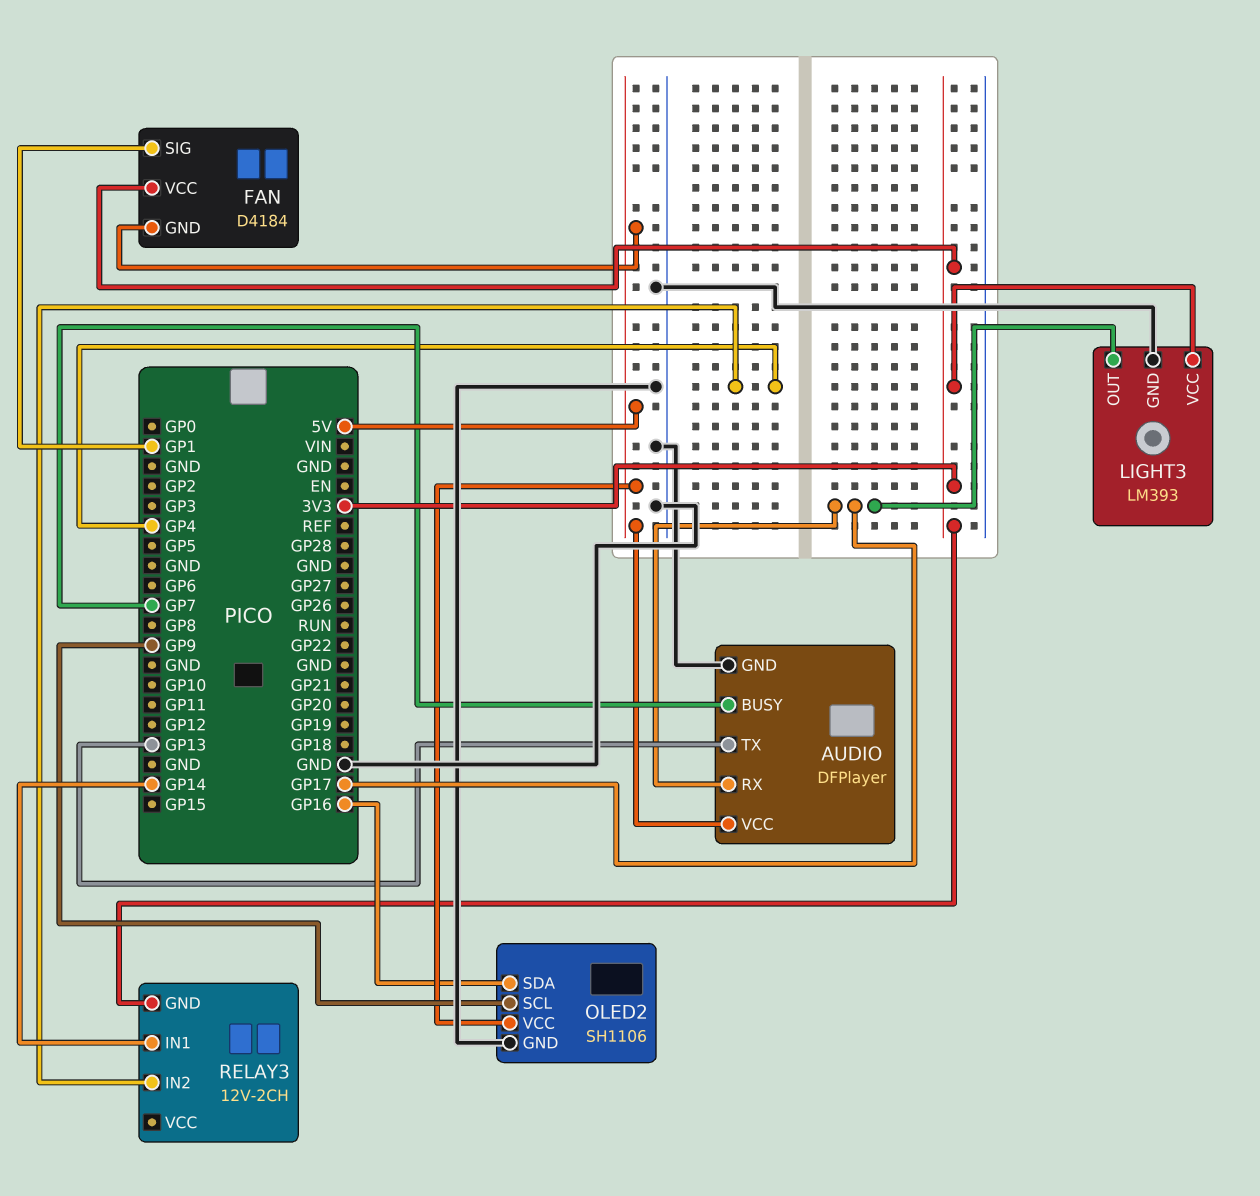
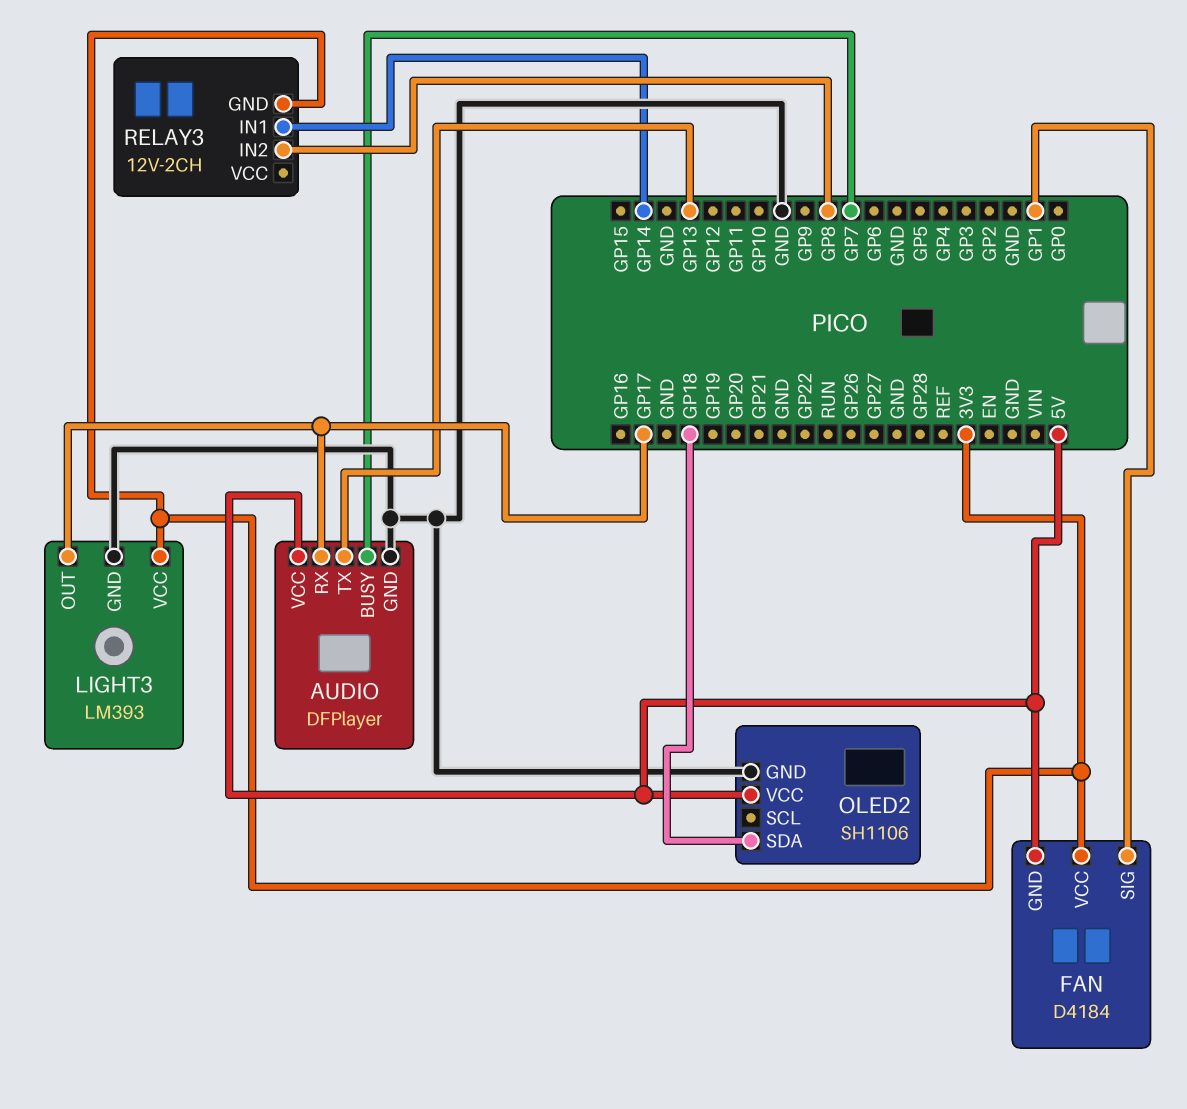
OLED2 pin SCL: GP9 -> none
OLED2 pin SDA: GP16 -> GP18
RELAY3 pin IN2: GP4 -> GP8

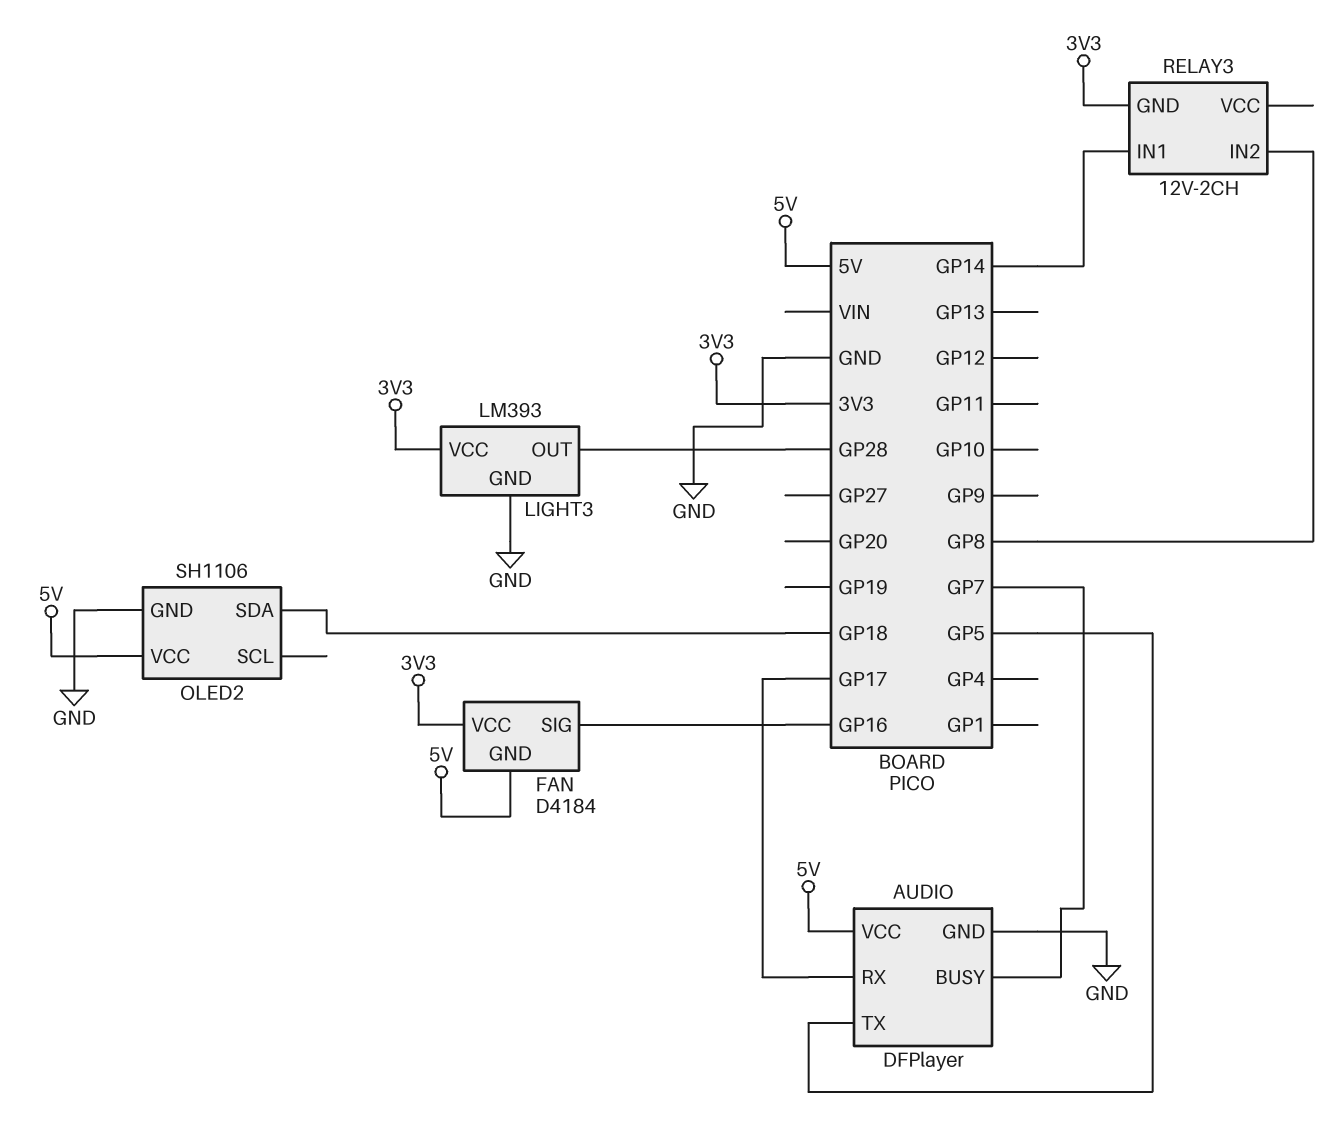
AUDIO pin TX: GP13 -> GP5
FAN pin SIG: GP1 -> GP16
LIGHT3 pin OUT: GP17 -> GP28

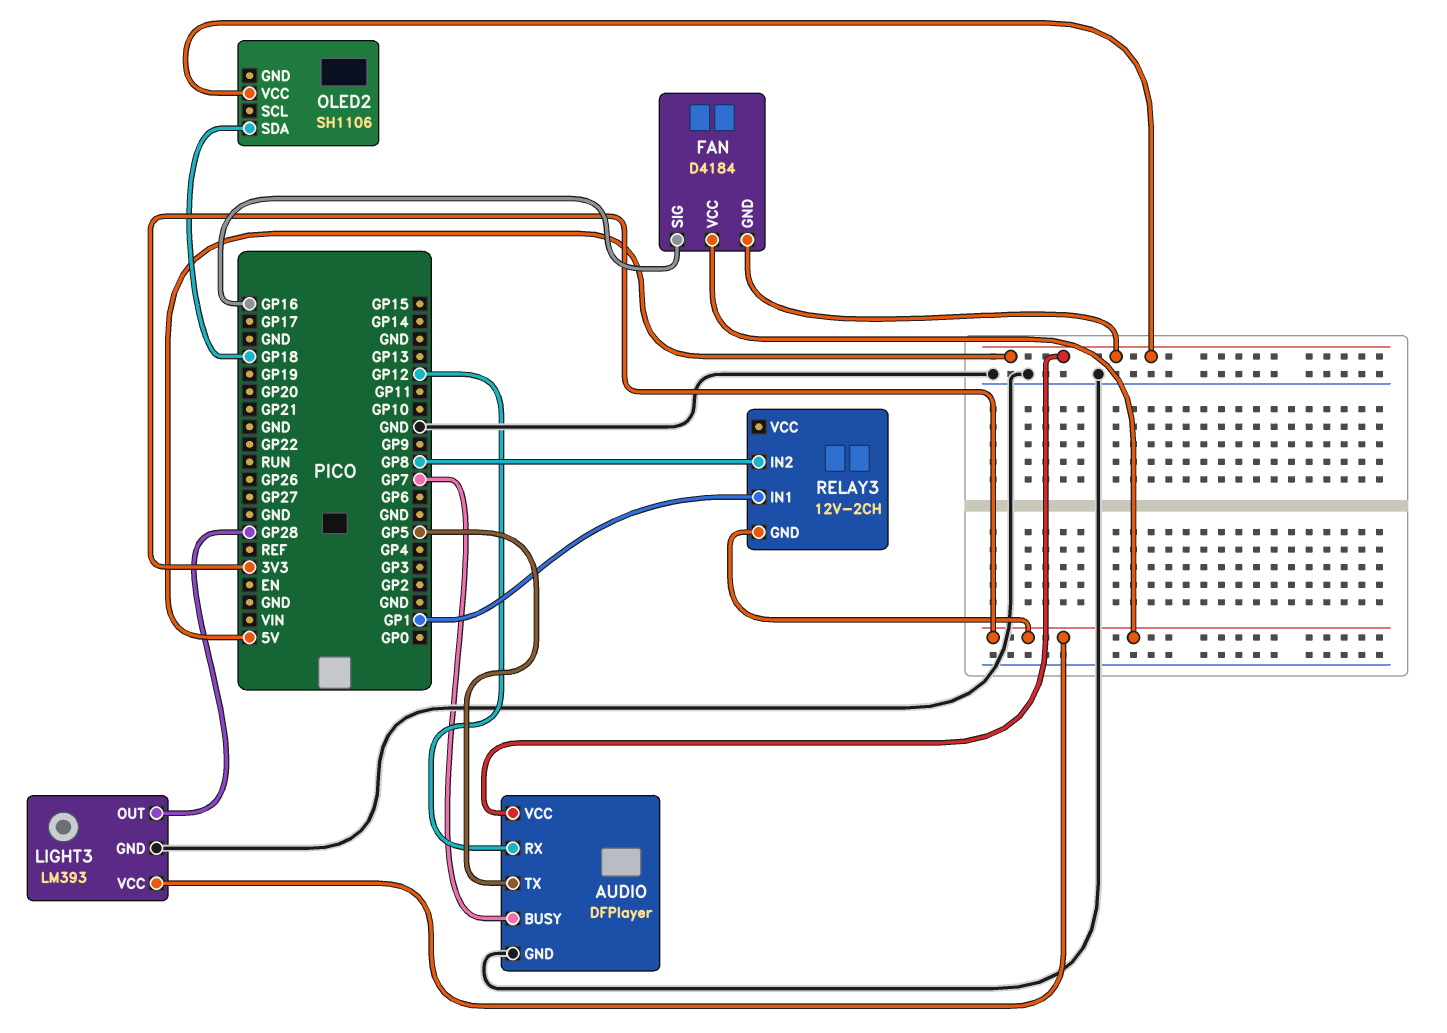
AUDIO pin RX: GP17 -> GP12
OLED2 pin GND: GND -> none
RELAY3 pin IN1: GP14 -> GP1

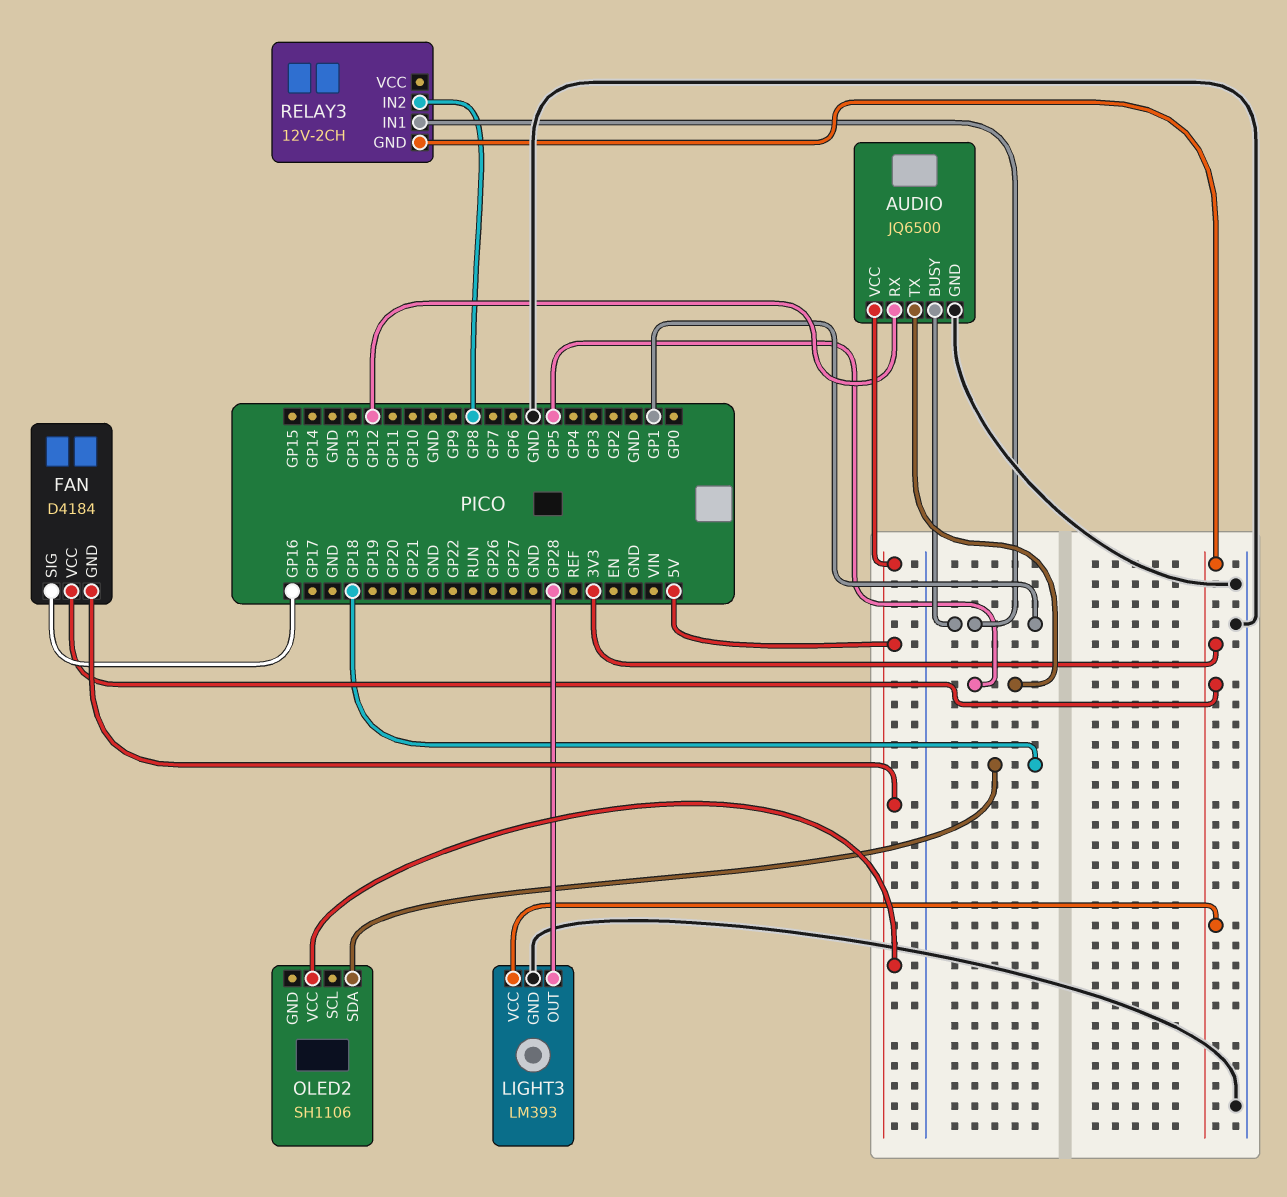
AUDIO: DFPlayer -> JQ6500
AUDIO pin BUSY: GP7 -> GP1

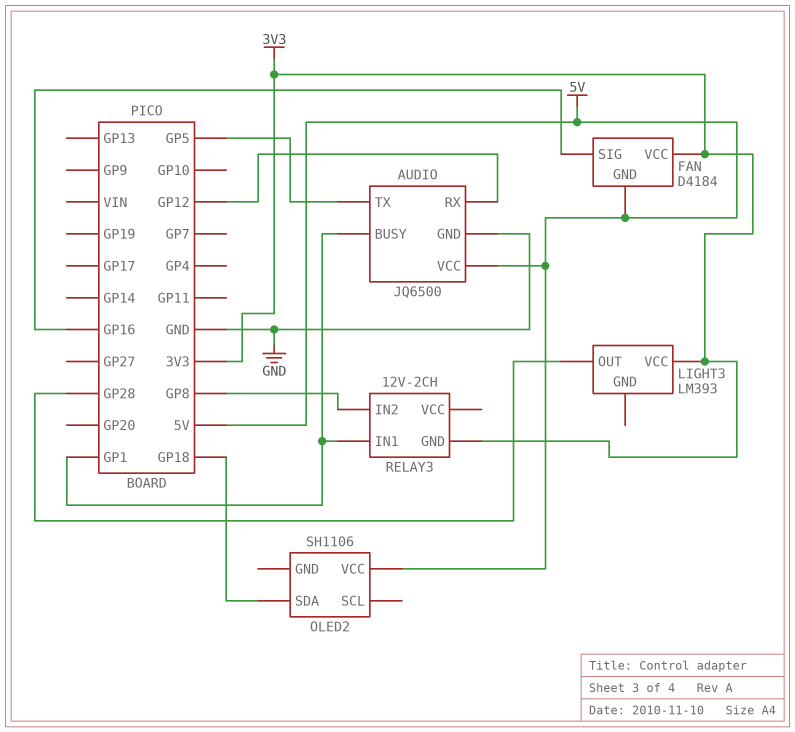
LIGHT3 pin GND: GND -> none

